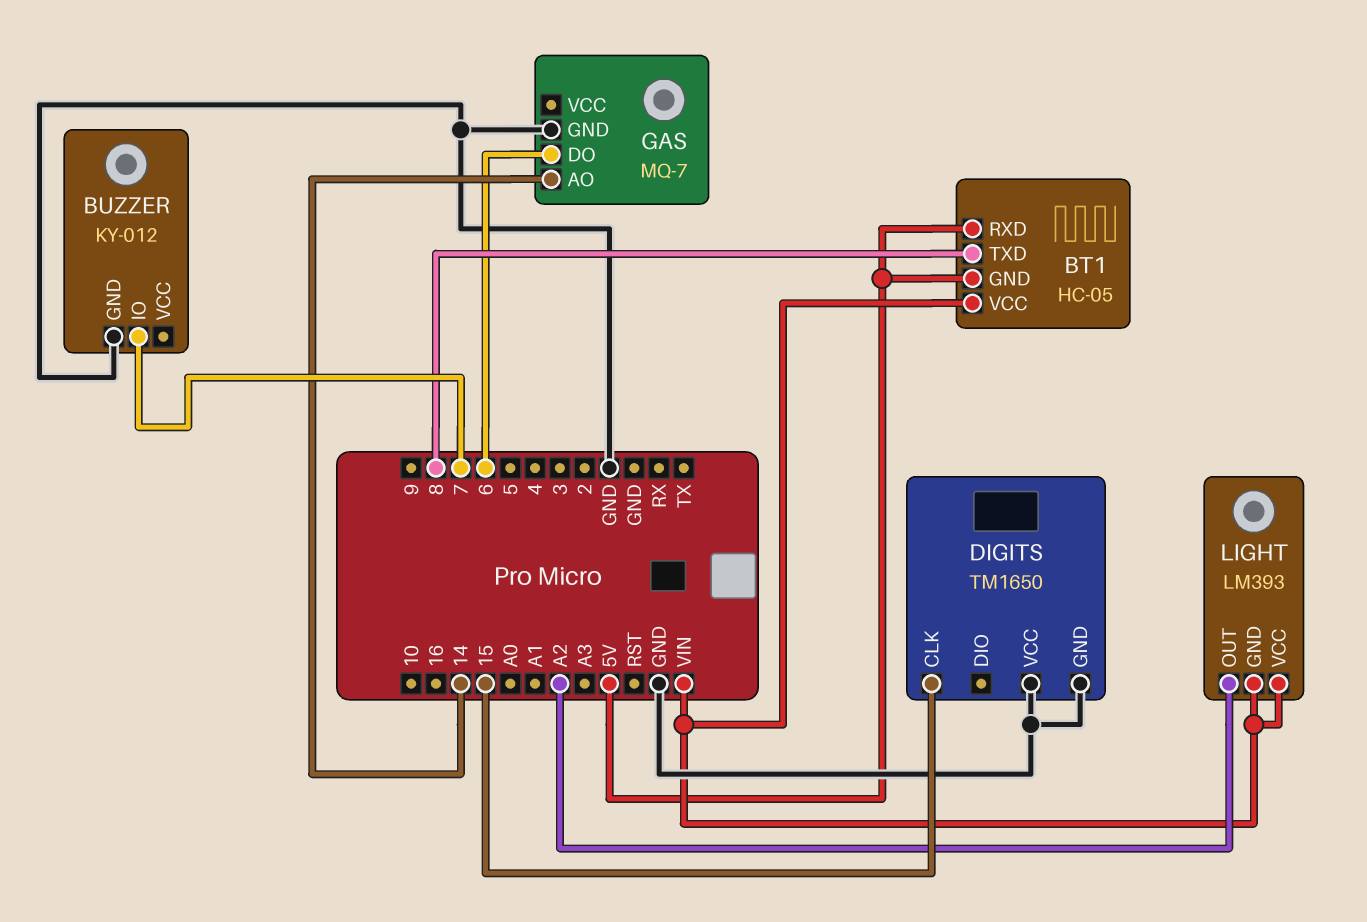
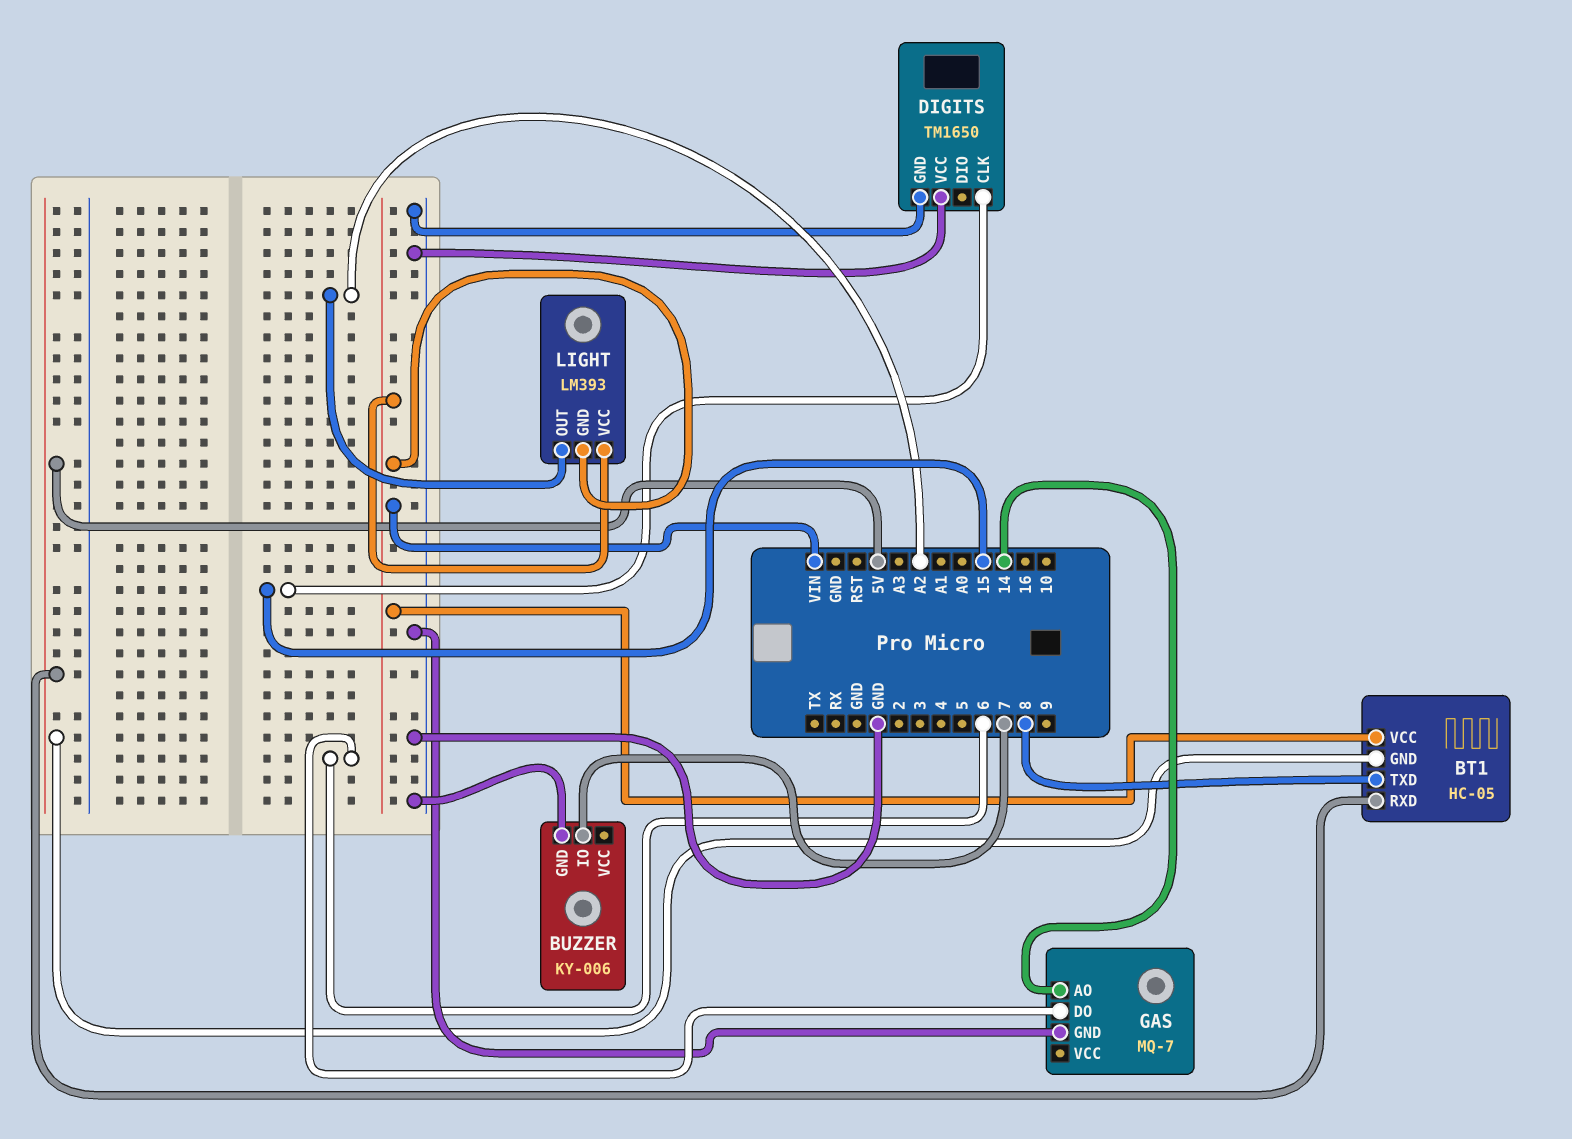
BUZZER: KY-012 -> KY-006

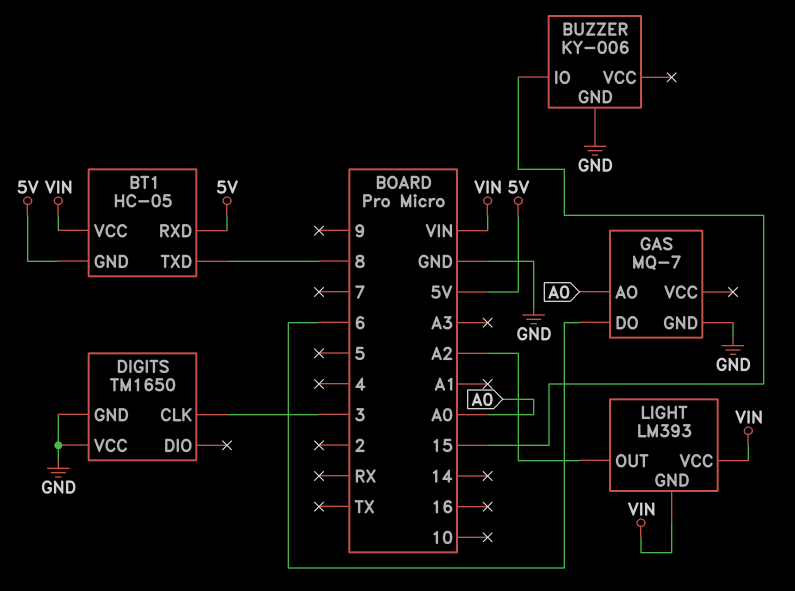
BUZZER pin IO: 7 -> 15
DIGITS pin CLK: 15 -> 3
GAS pin AO: 14 -> A0

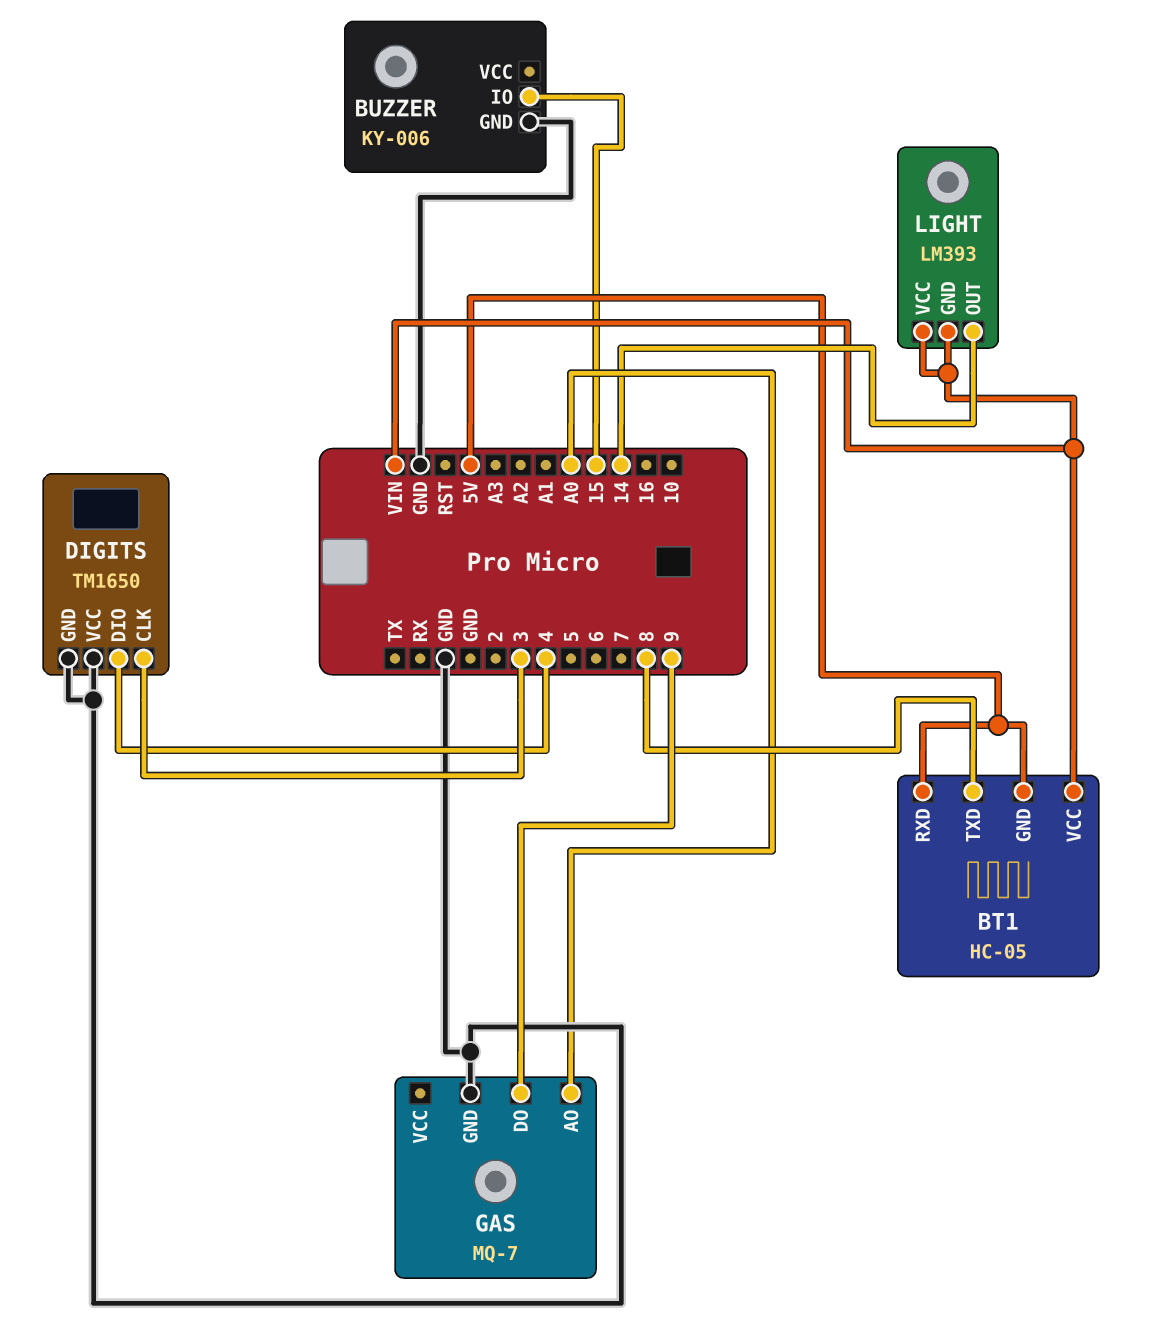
DIGITS pin DIO: none -> 4
GAS pin DO: 6 -> 9
LIGHT pin OUT: A2 -> 14

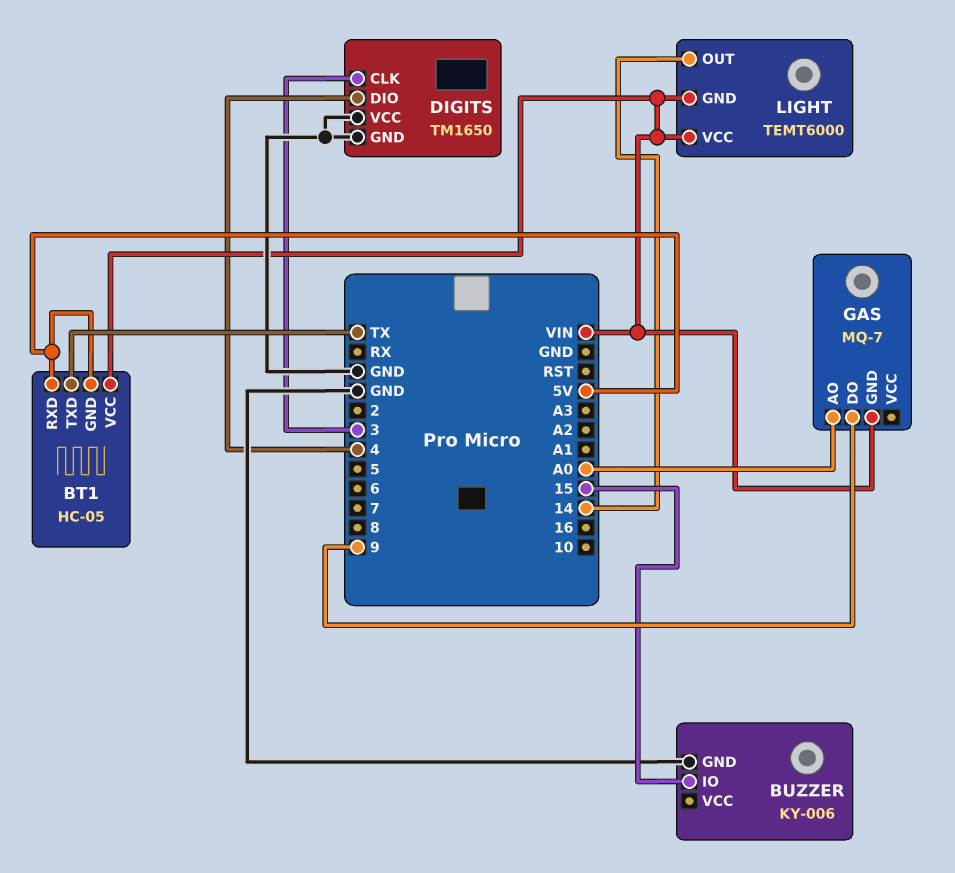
BT1 pin TXD: 8 -> TX
GAS pin GND: GND -> VIN
LIGHT: LM393 -> TEMT6000

